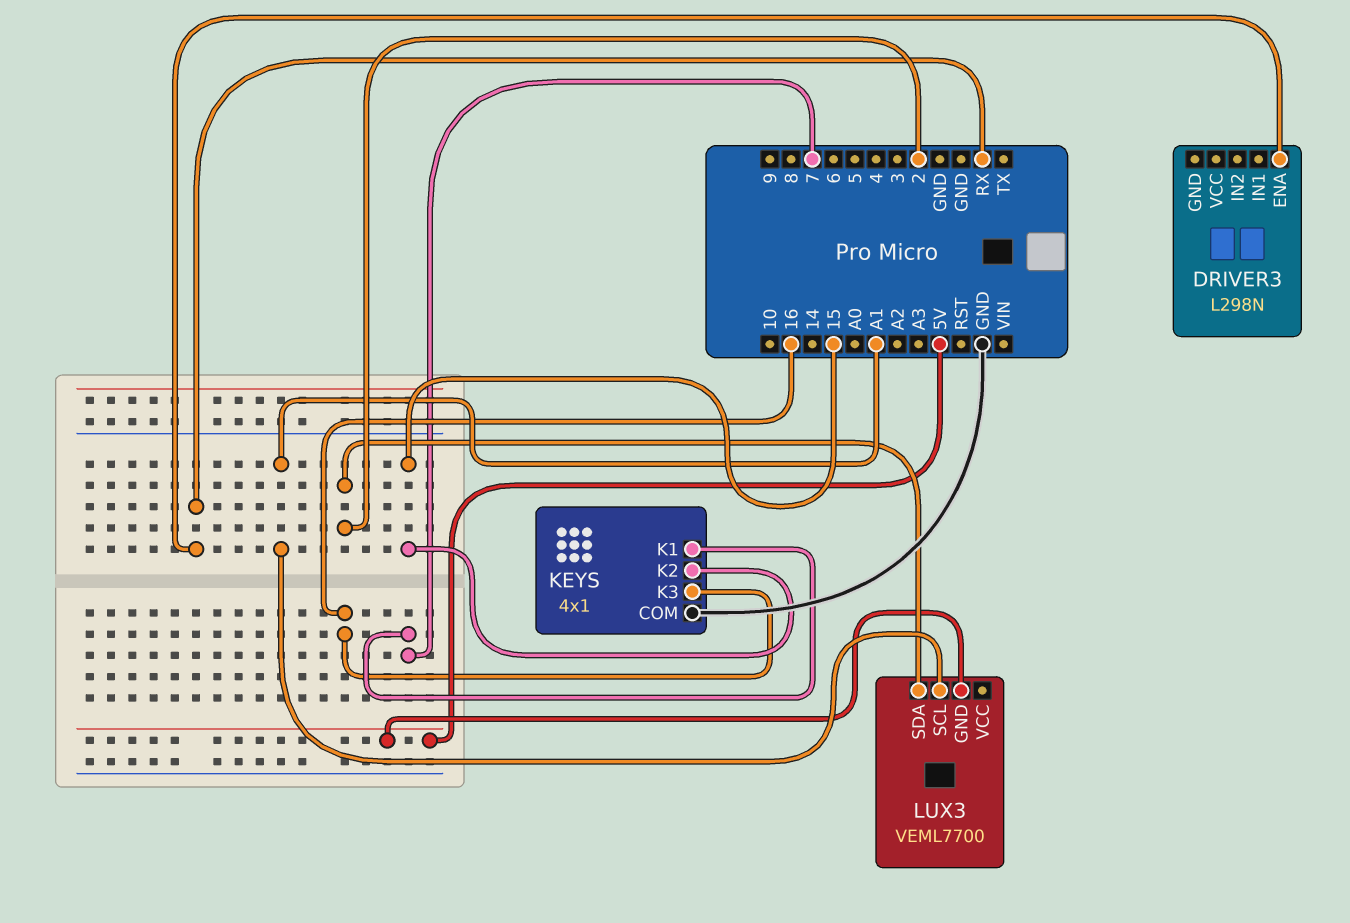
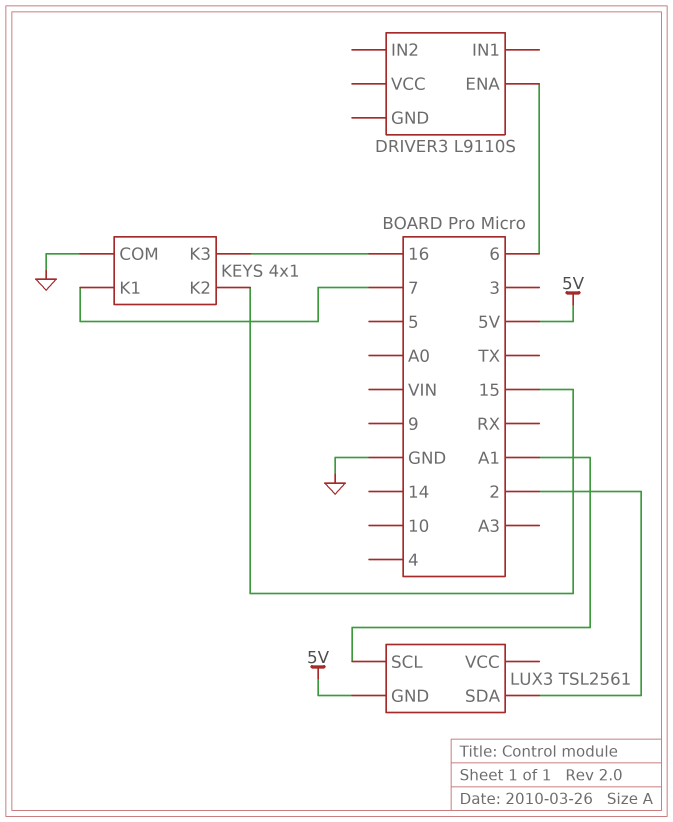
DRIVER3: L298N -> L9110S
DRIVER3 pin ENA: RX -> 6
LUX3: VEML7700 -> TSL2561

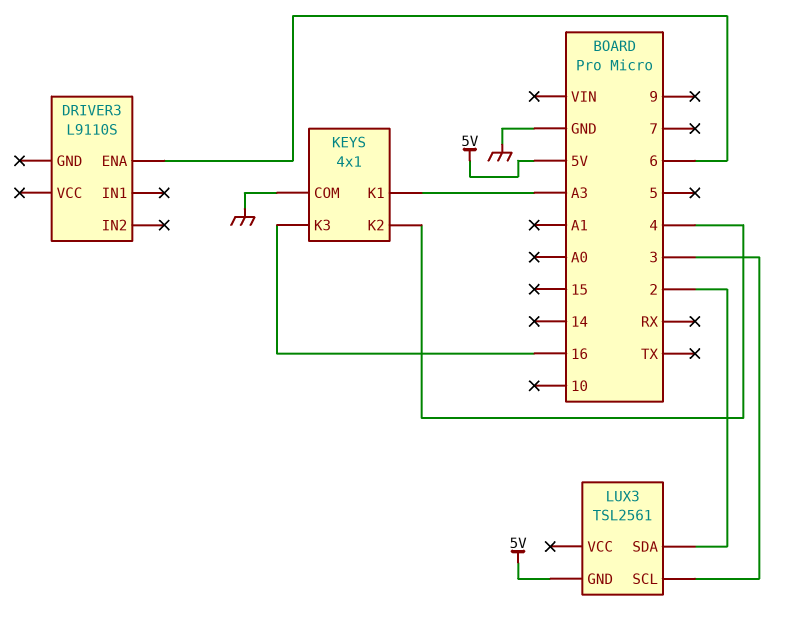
KEYS pin K1: 7 -> A3
KEYS pin K2: 15 -> 4
LUX3 pin SCL: A1 -> 3

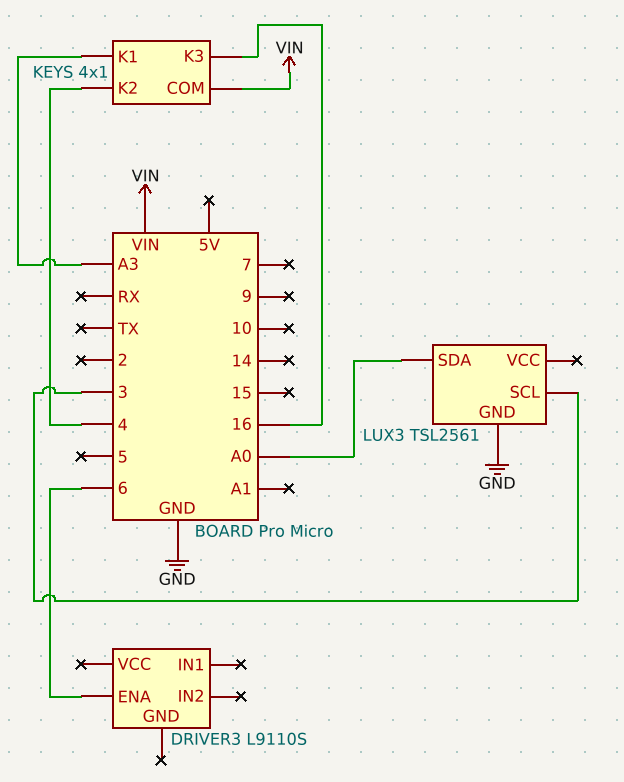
KEYS pin COM: GND -> VIN
LUX3 pin GND: 5V -> GND
LUX3 pin SDA: 2 -> A0

